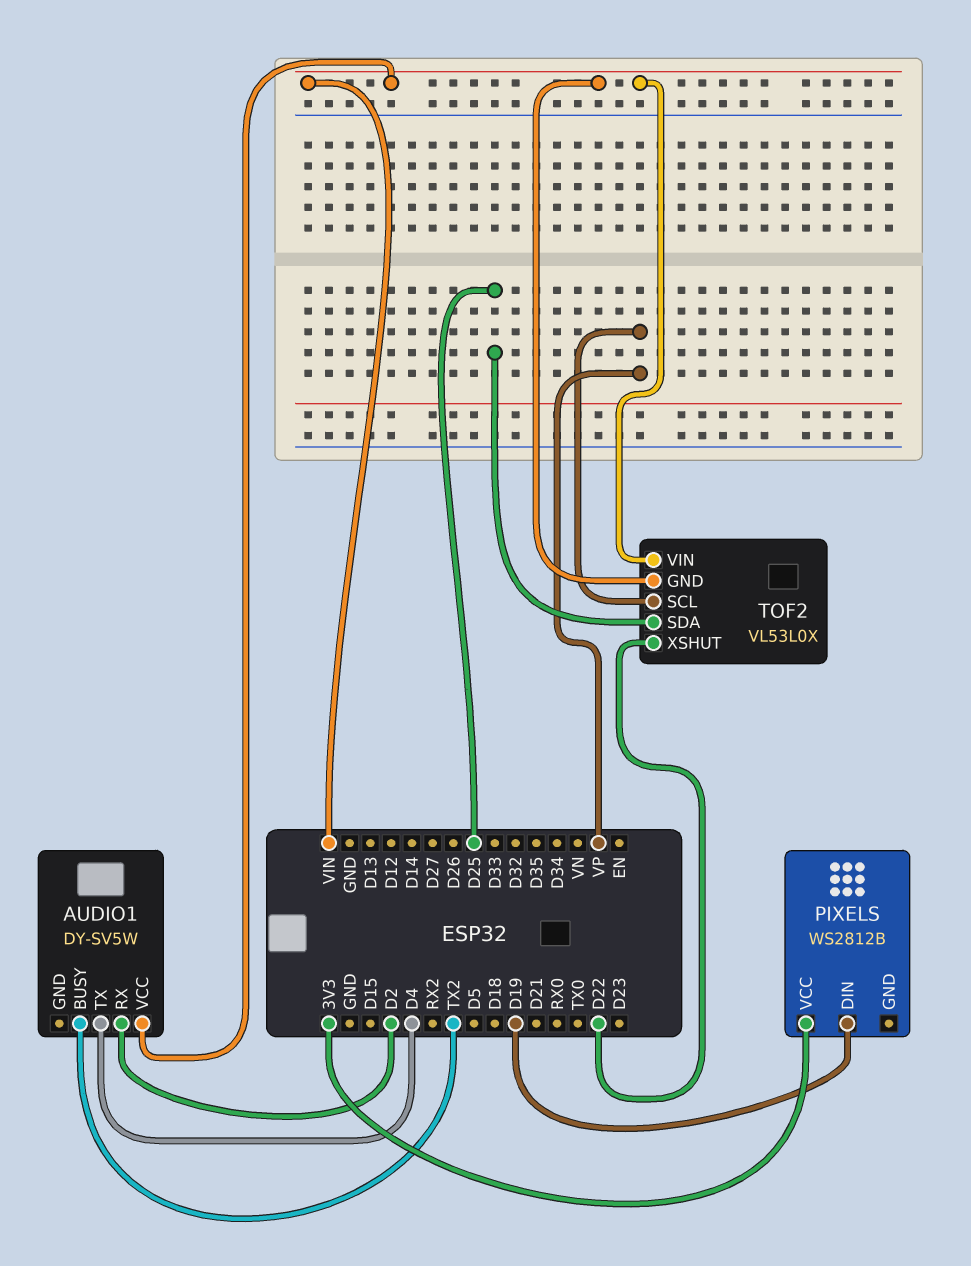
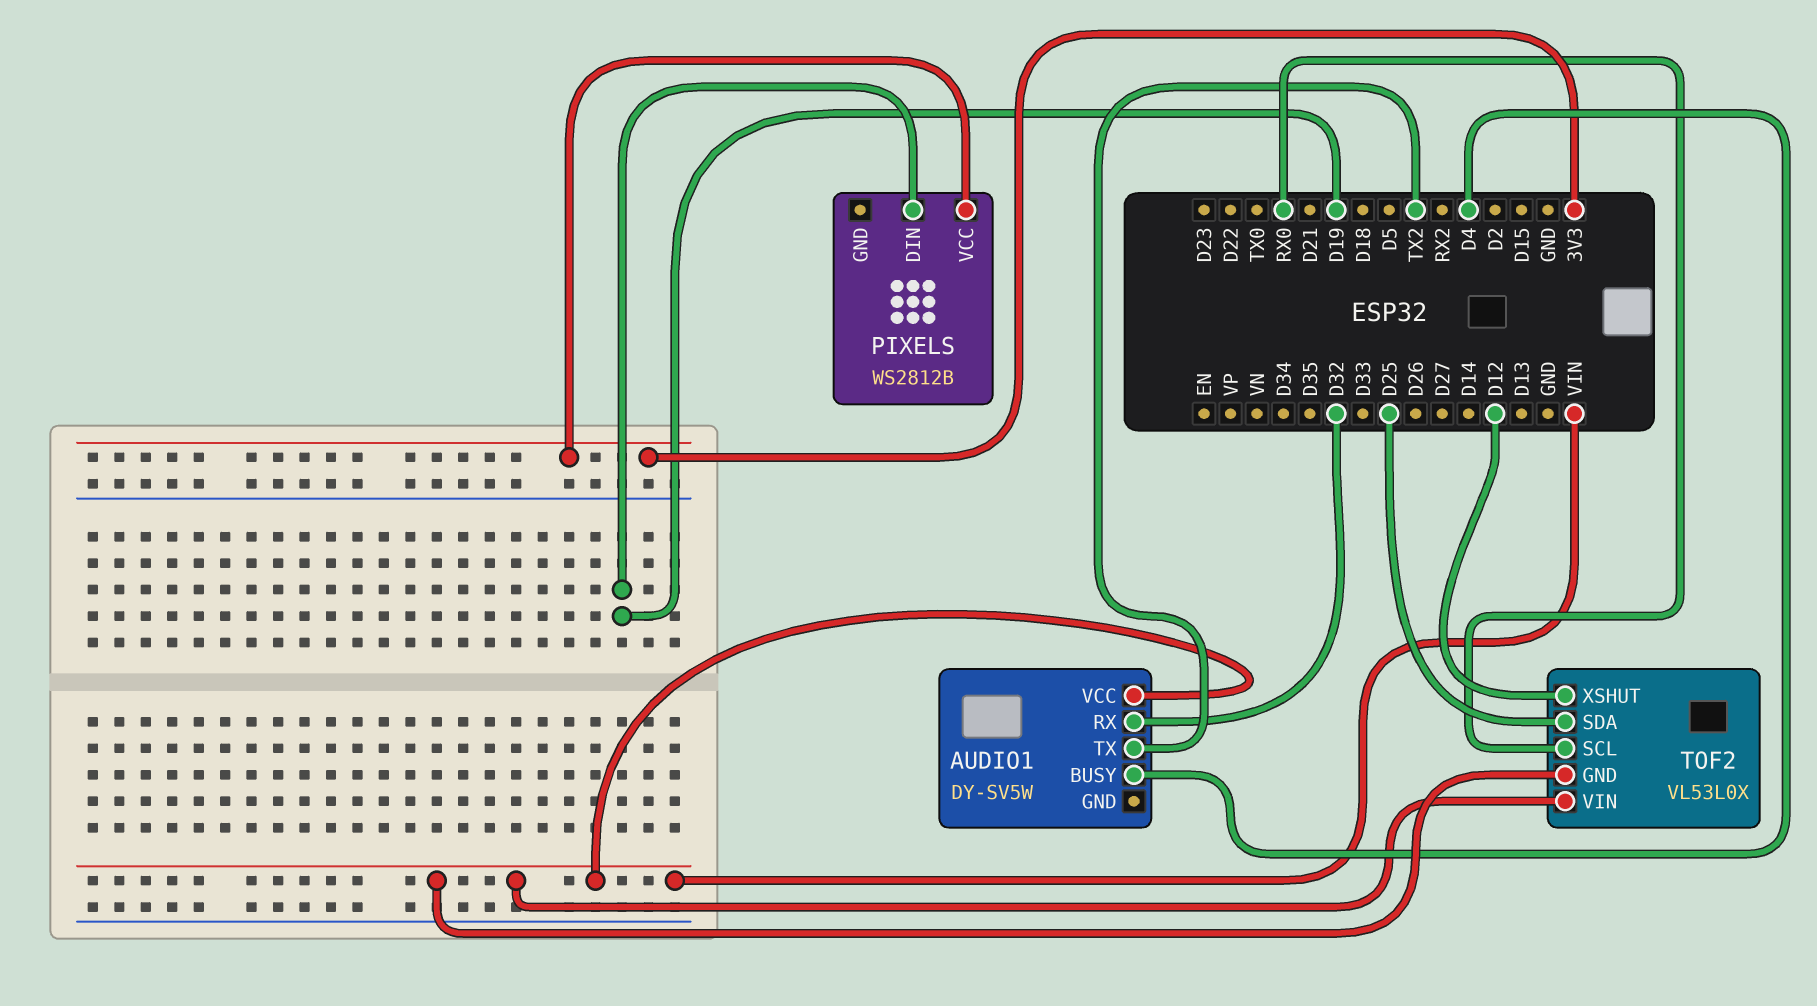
AUDIO1 pin BUSY: TX2 -> D4
AUDIO1 pin RX: D2 -> D32
AUDIO1 pin TX: D4 -> TX2
TOF2 pin SCL: VP -> RX0
TOF2 pin XSHUT: D22 -> D12

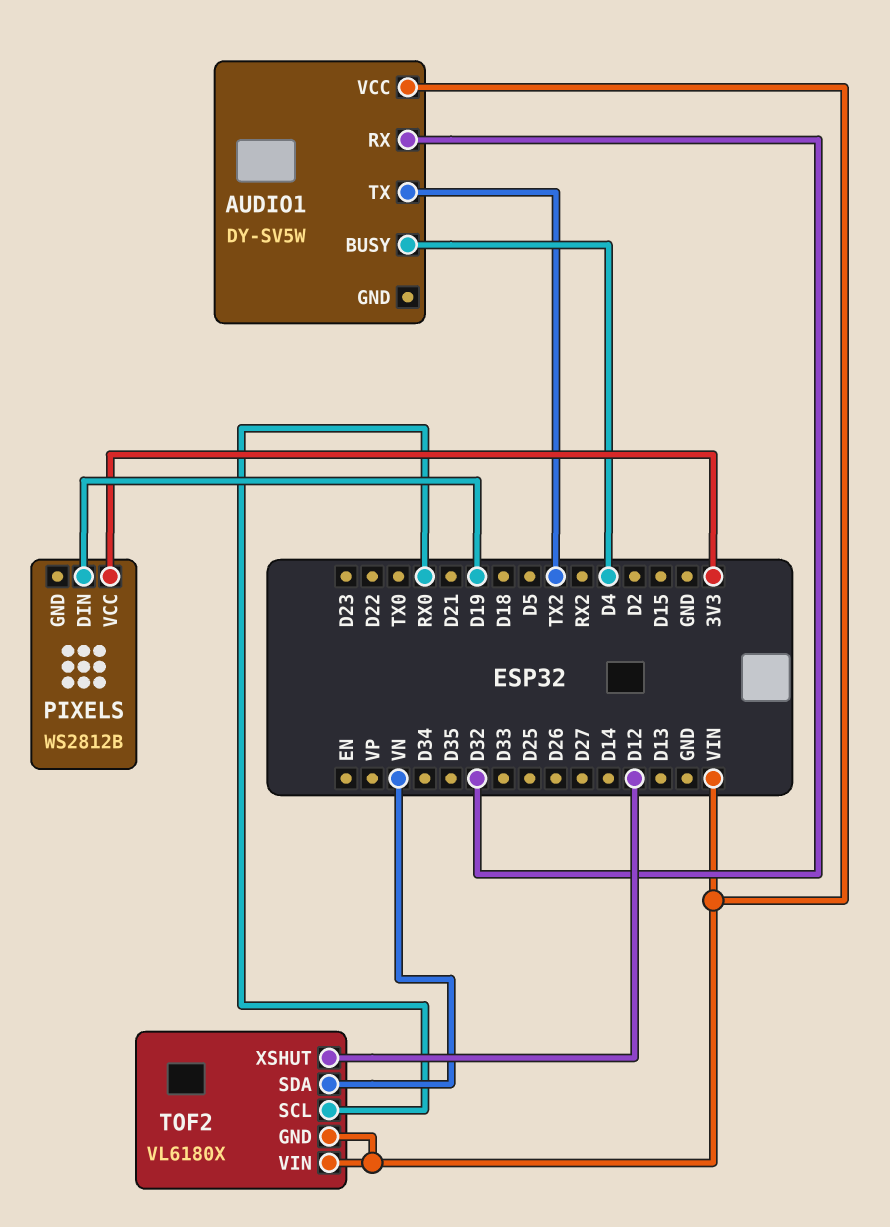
TOF2: VL53L0X -> VL6180X
TOF2 pin SDA: D25 -> VN

